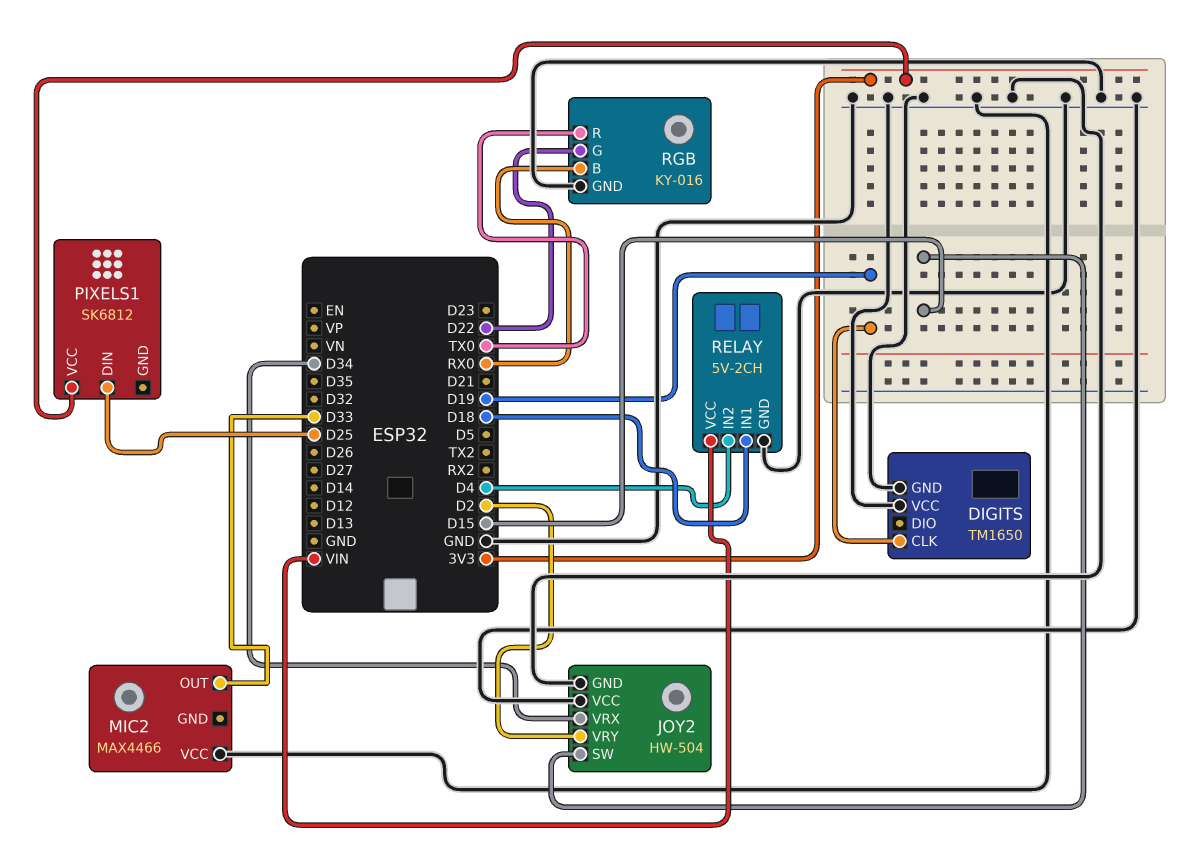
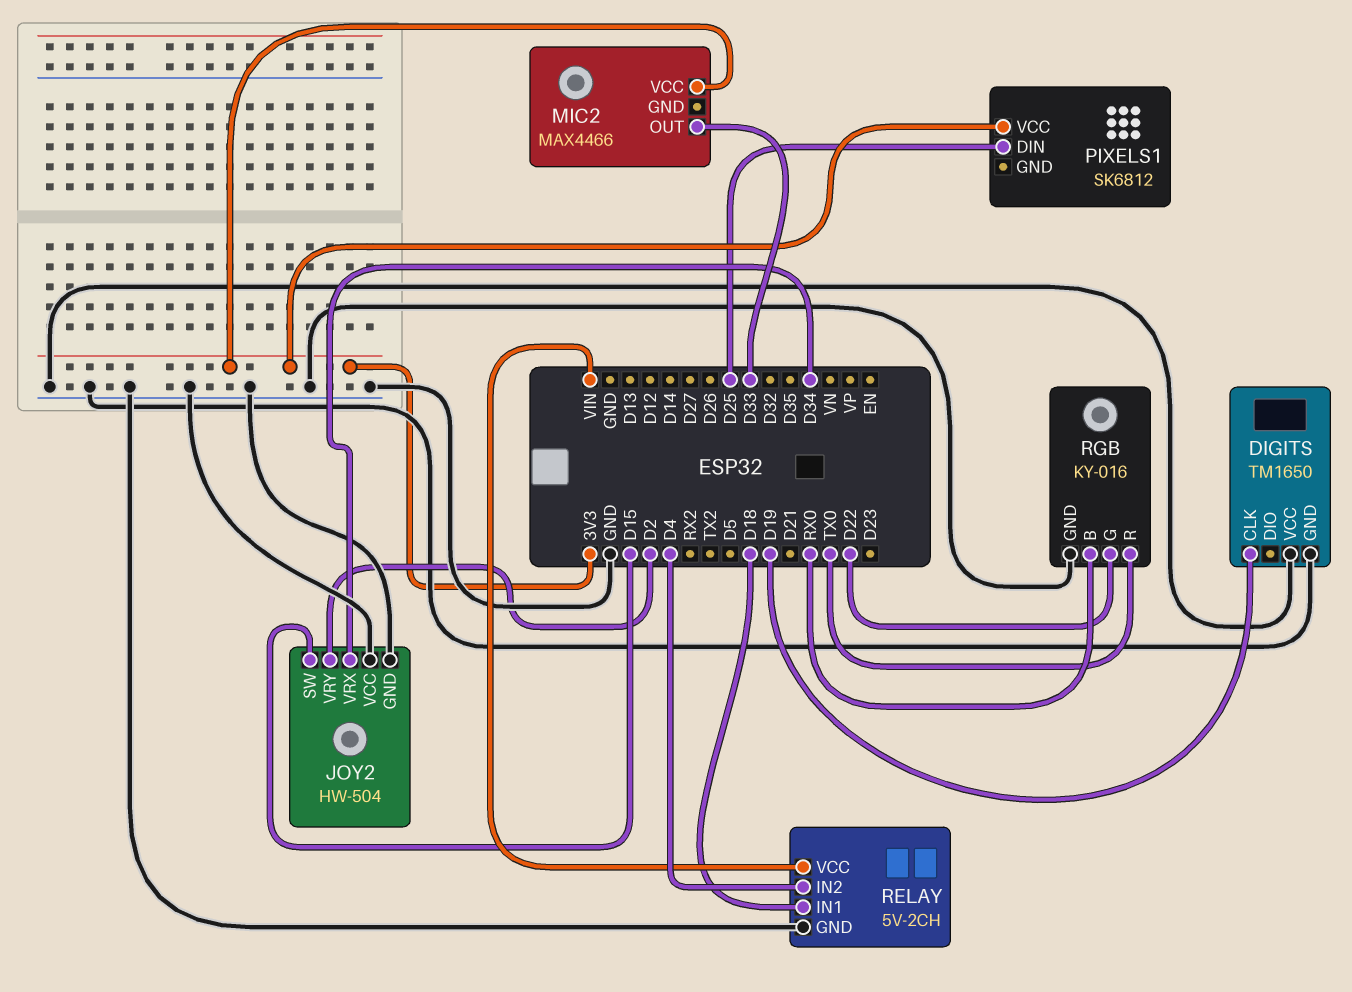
MIC2 pin VCC: GND -> 3V3

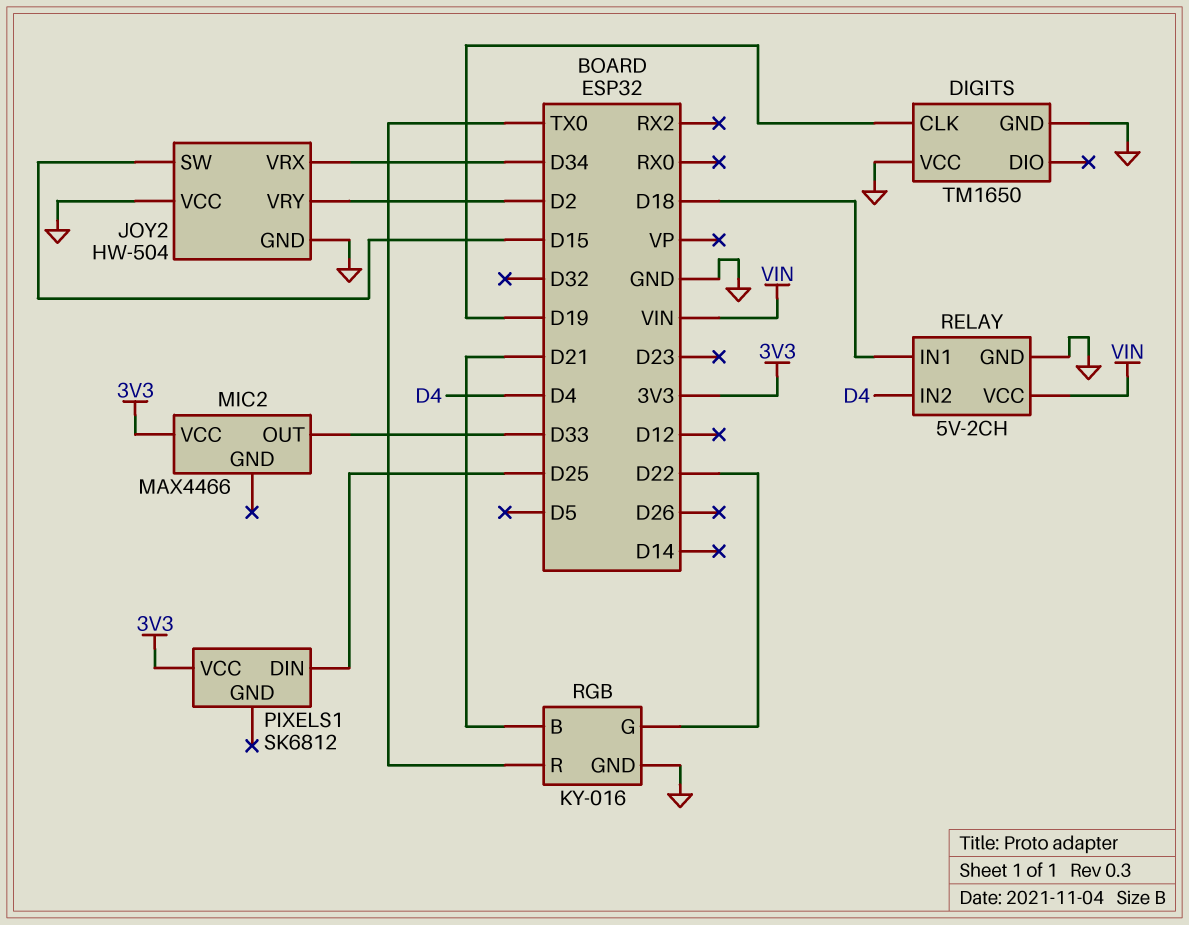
RGB pin B: RX0 -> D21

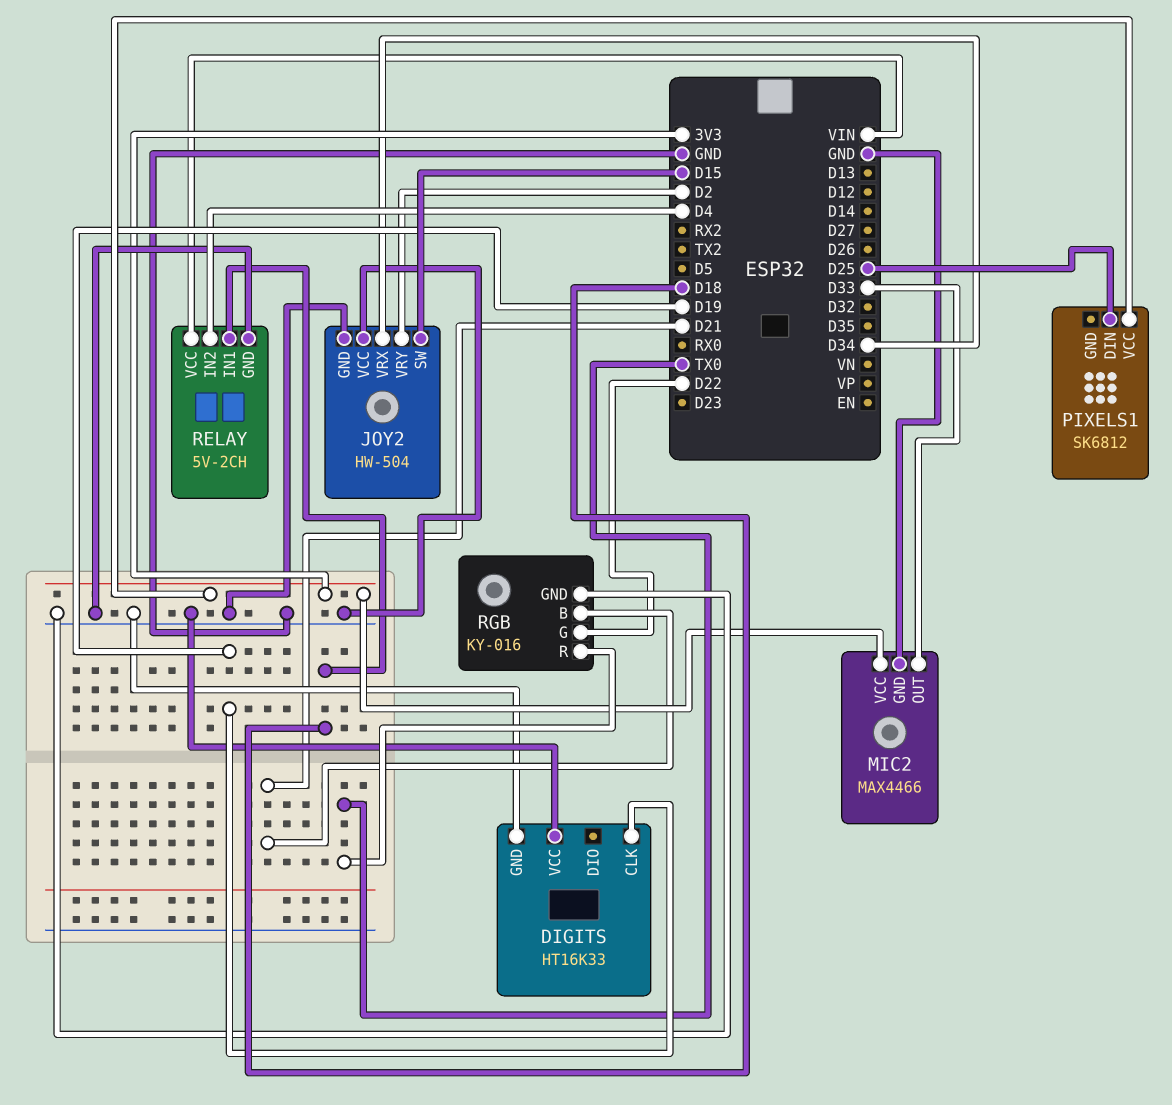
DIGITS: TM1650 -> HT16K33
MIC2 pin GND: none -> GND

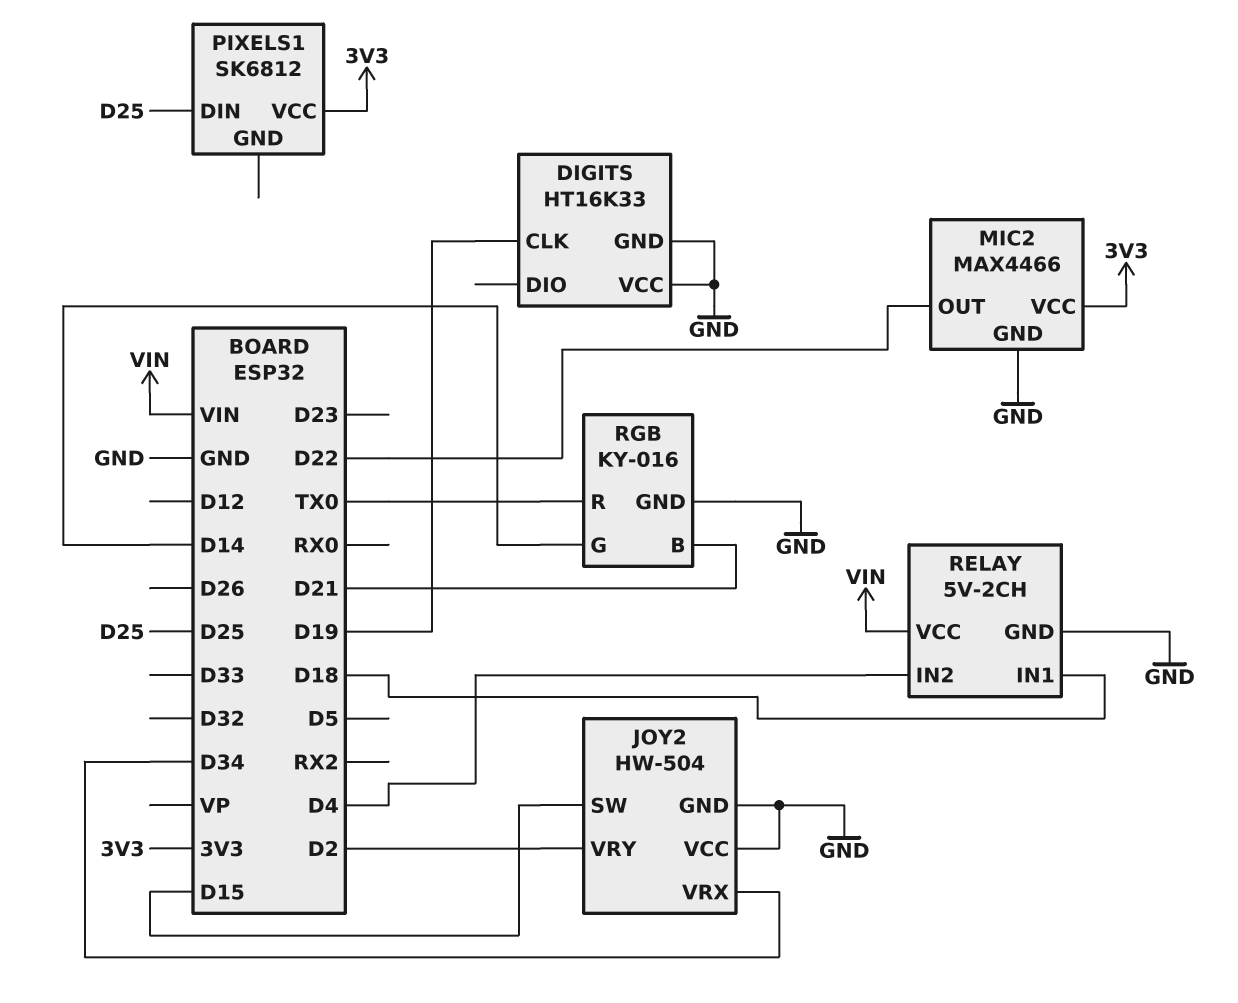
MIC2 pin OUT: D33 -> D22
RGB pin G: D22 -> D14

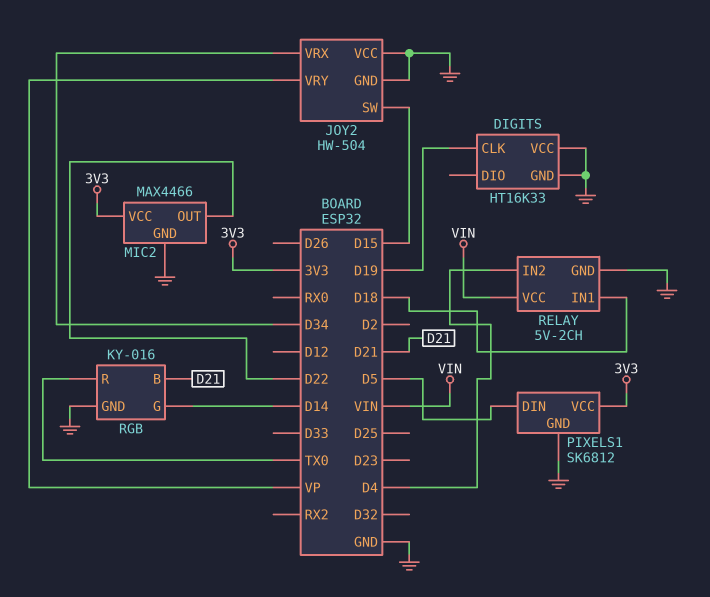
JOY2 pin VRY: D2 -> VP
PIXELS1 pin DIN: D25 -> D5
PIXELS1 pin GND: none -> GND

